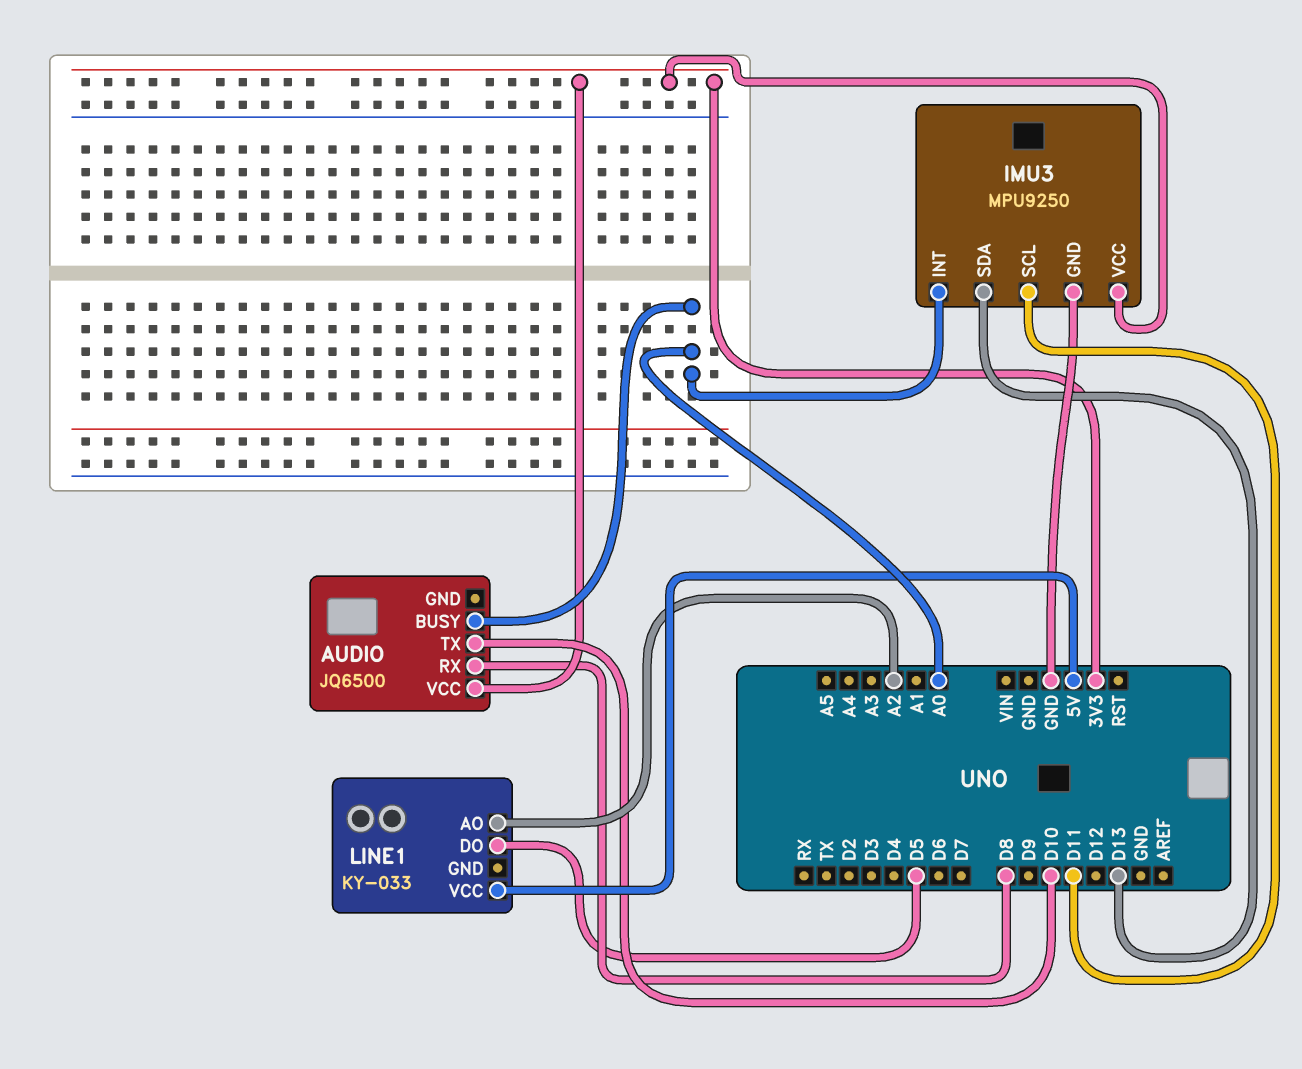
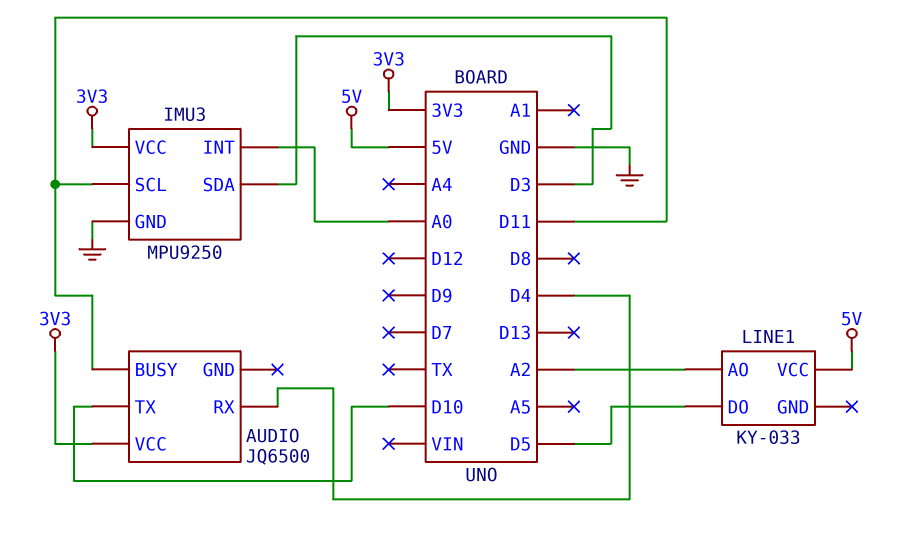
AUDIO pin BUSY: A0 -> D11
AUDIO pin RX: D8 -> D4
IMU3 pin SDA: D13 -> D3

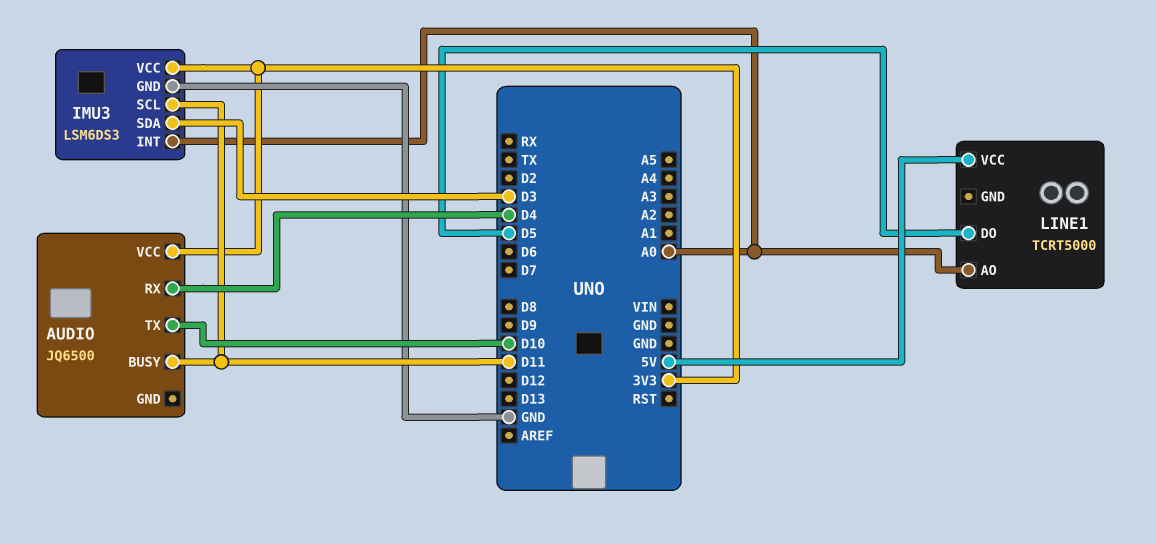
IMU3: MPU9250 -> LSM6DS3
LINE1: KY-033 -> TCRT5000
LINE1 pin AO: A2 -> A0

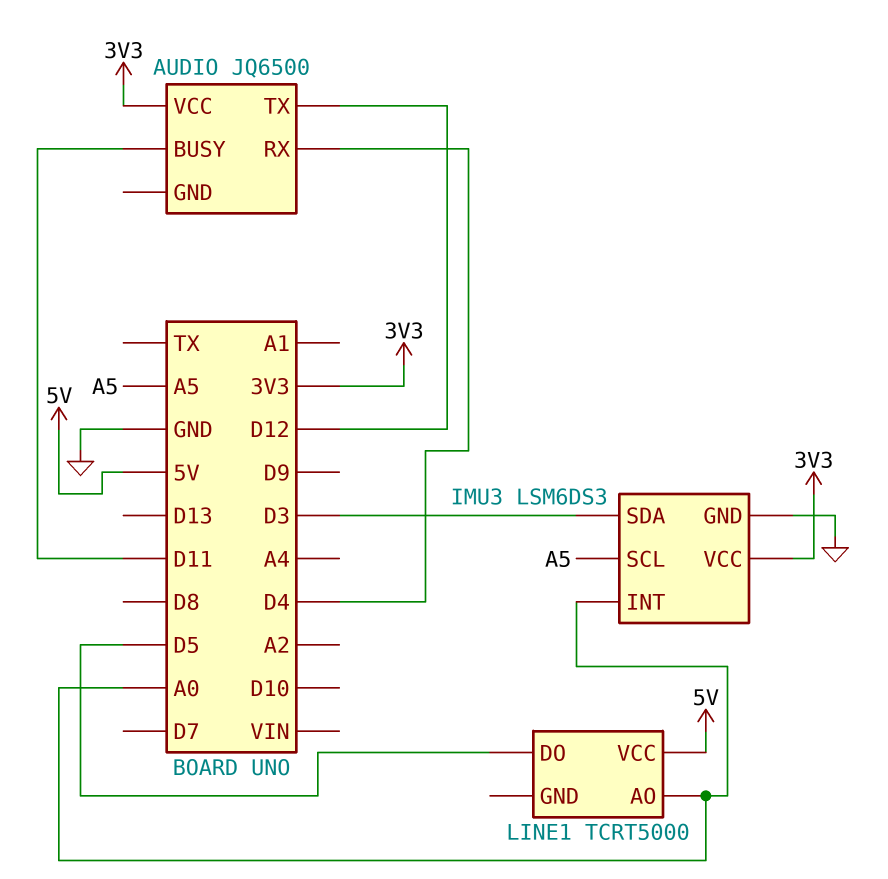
AUDIO pin TX: D10 -> D12
IMU3 pin SCL: D11 -> A5

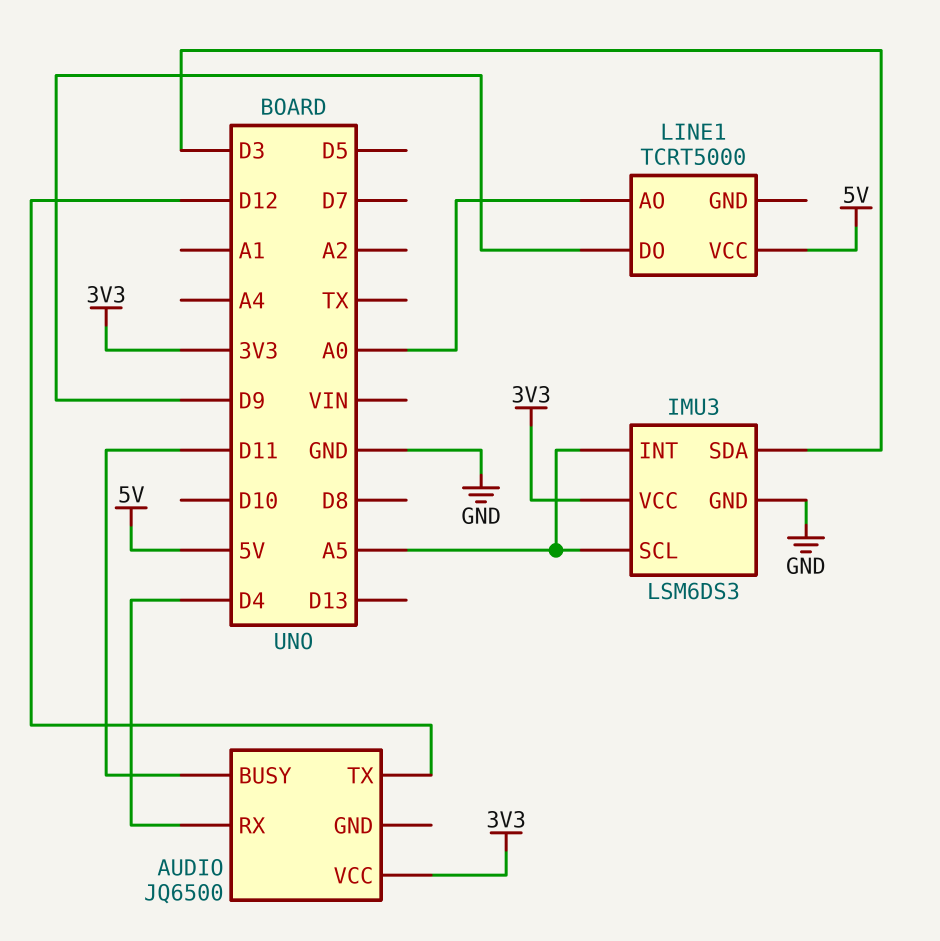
IMU3 pin INT: A0 -> A5
LINE1 pin DO: D5 -> D9

